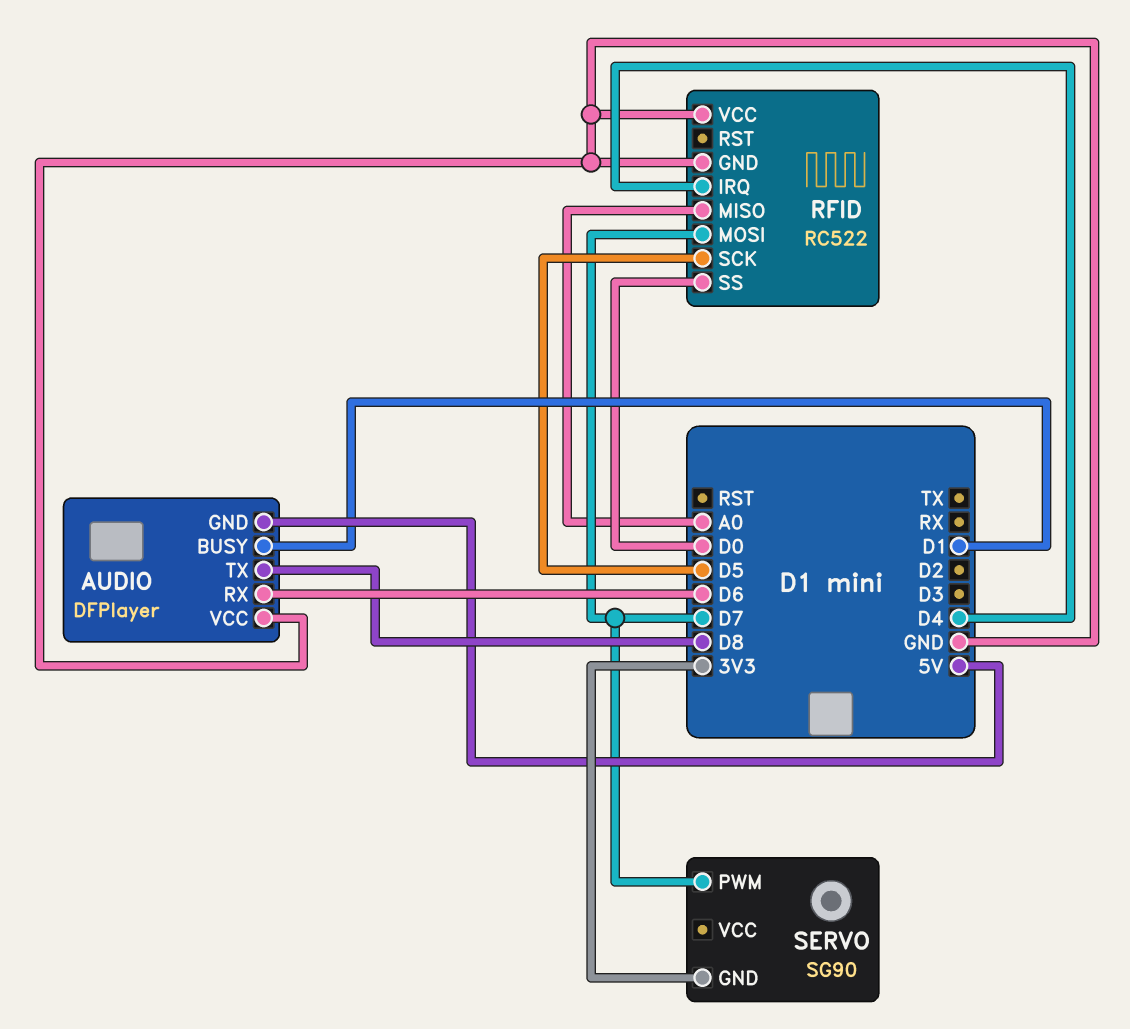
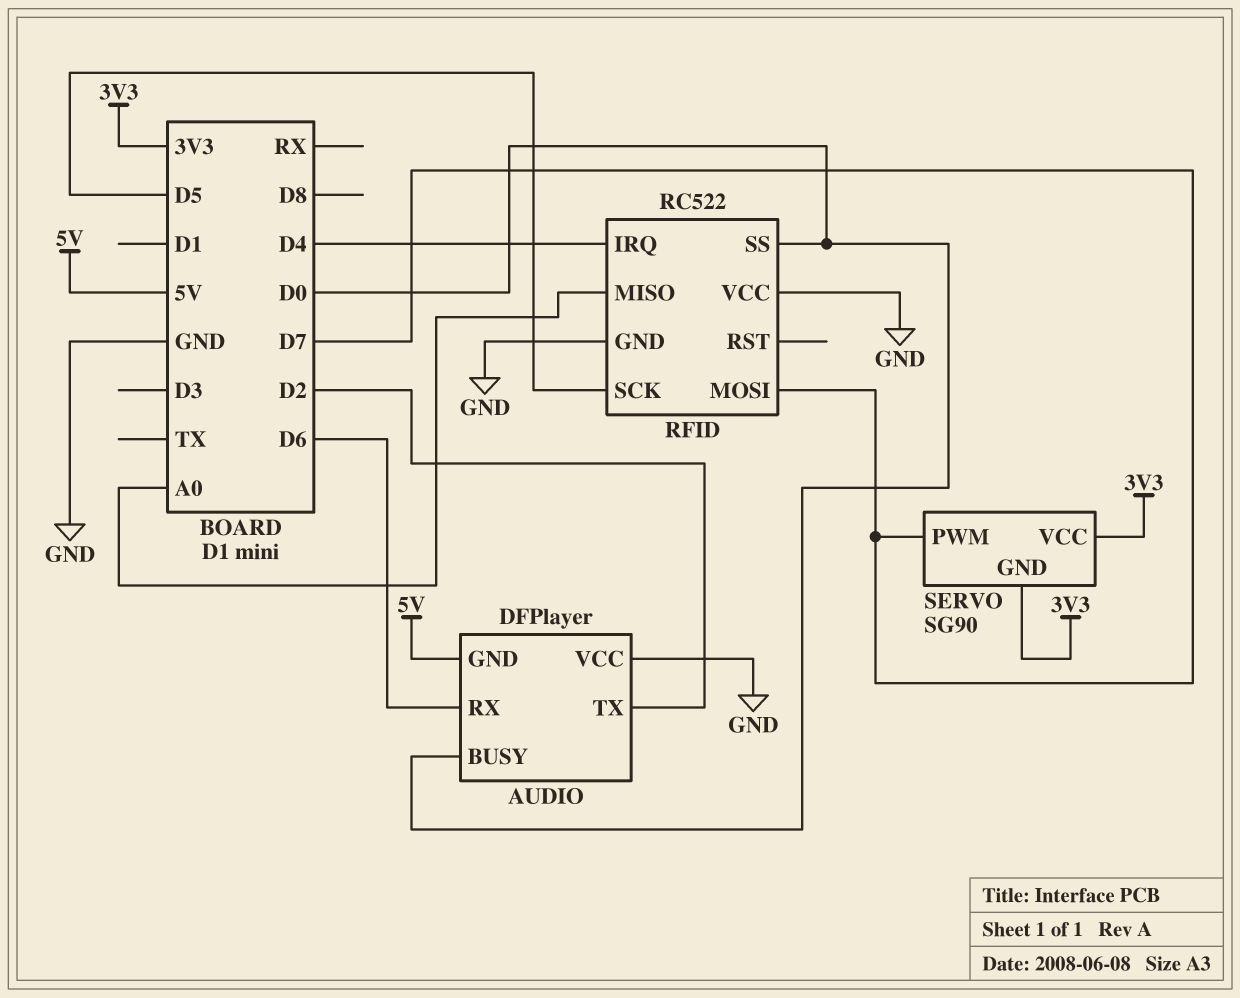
AUDIO pin BUSY: D1 -> D0
AUDIO pin TX: D8 -> D2
SERVO pin VCC: none -> 3V3

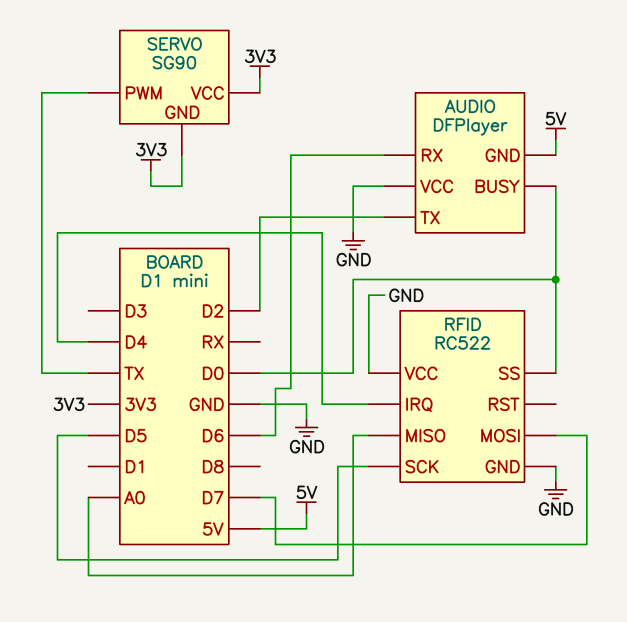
SERVO pin PWM: D7 -> TX

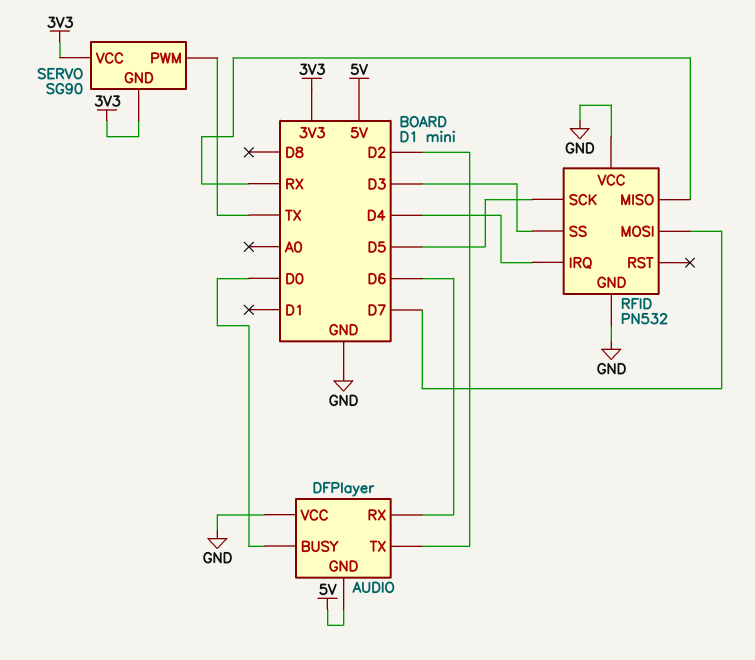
RFID: RC522 -> PN532
RFID pin MISO: A0 -> RX
RFID pin SS: D0 -> D3

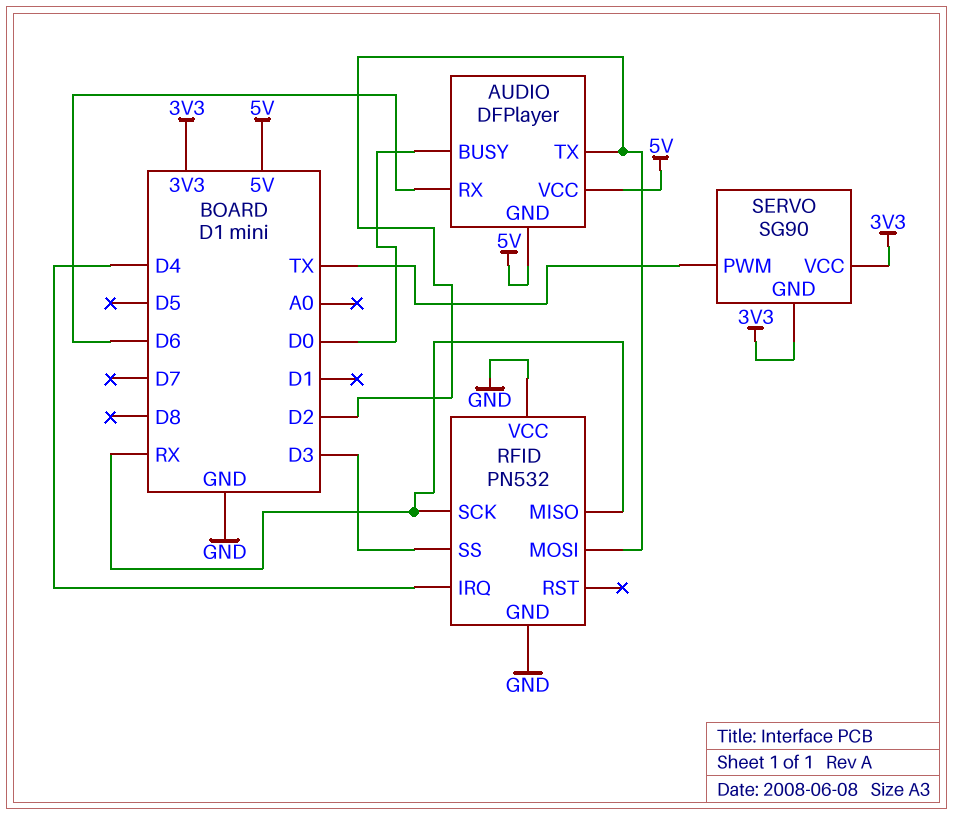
AUDIO pin VCC: GND -> 5V
RFID pin MOSI: D7 -> D2
RFID pin SCK: D5 -> RX

